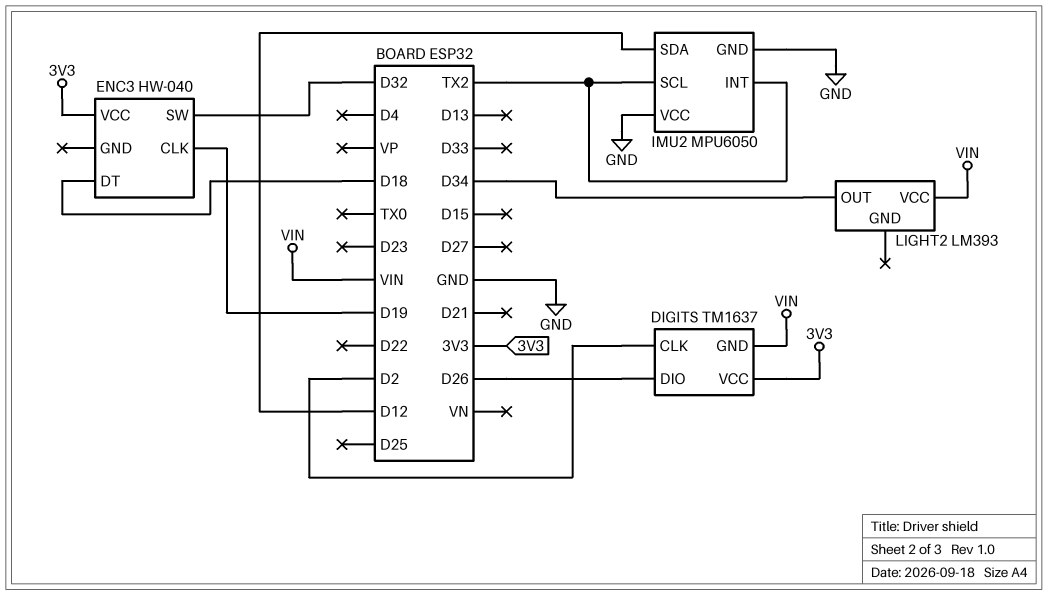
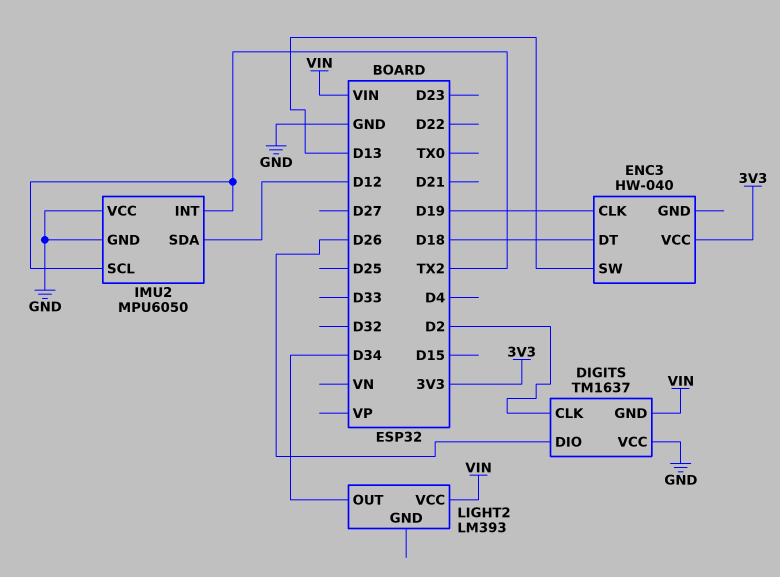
DIGITS pin VCC: 3V3 -> GND
ENC3 pin SW: D32 -> D13

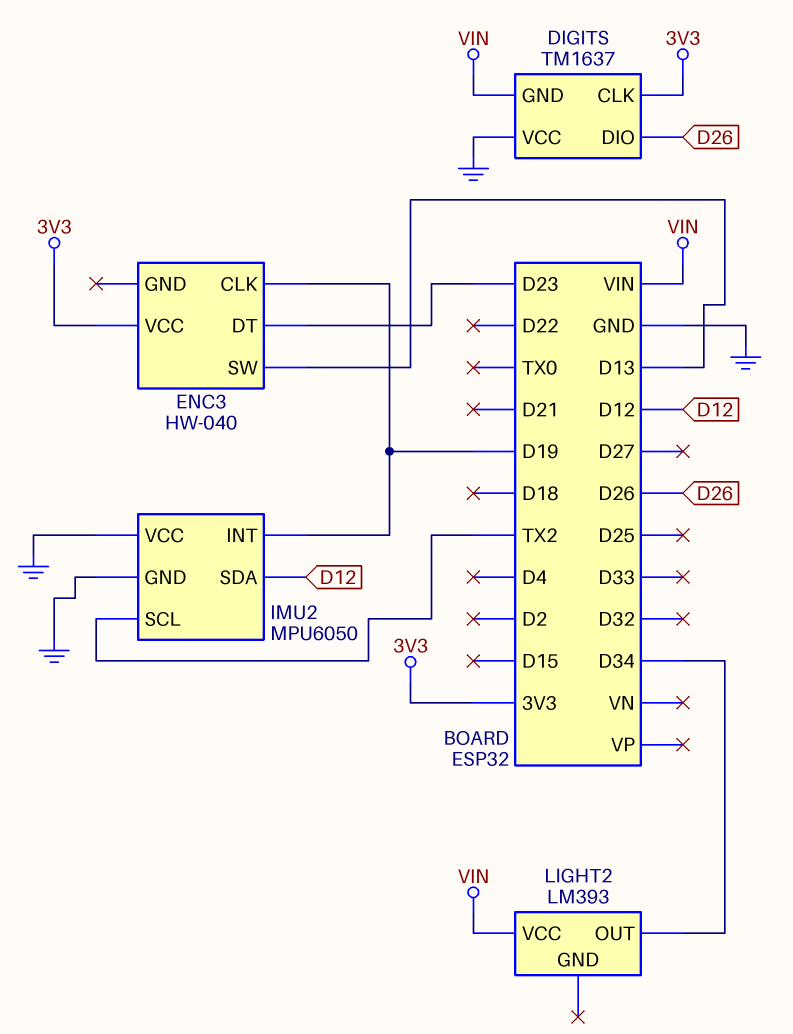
DIGITS pin CLK: D2 -> 3V3
ENC3 pin DT: D18 -> D23
IMU2 pin INT: TX2 -> D19

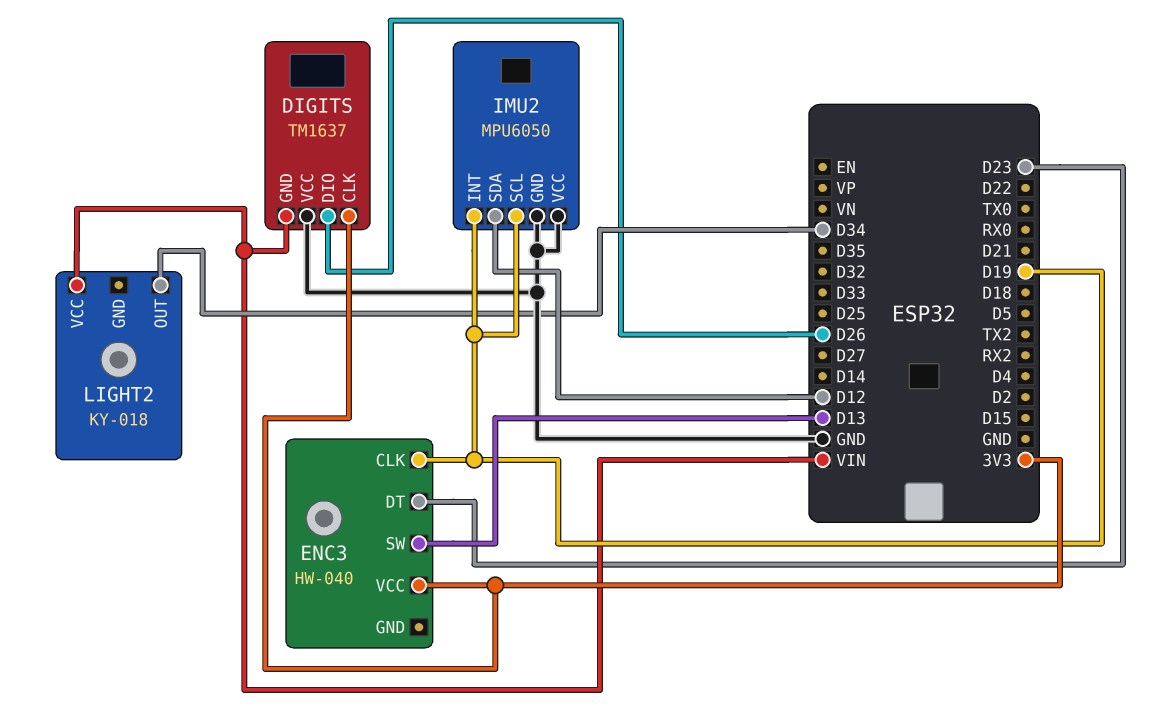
IMU2 pin SCL: TX2 -> D19
LIGHT2: LM393 -> KY-018

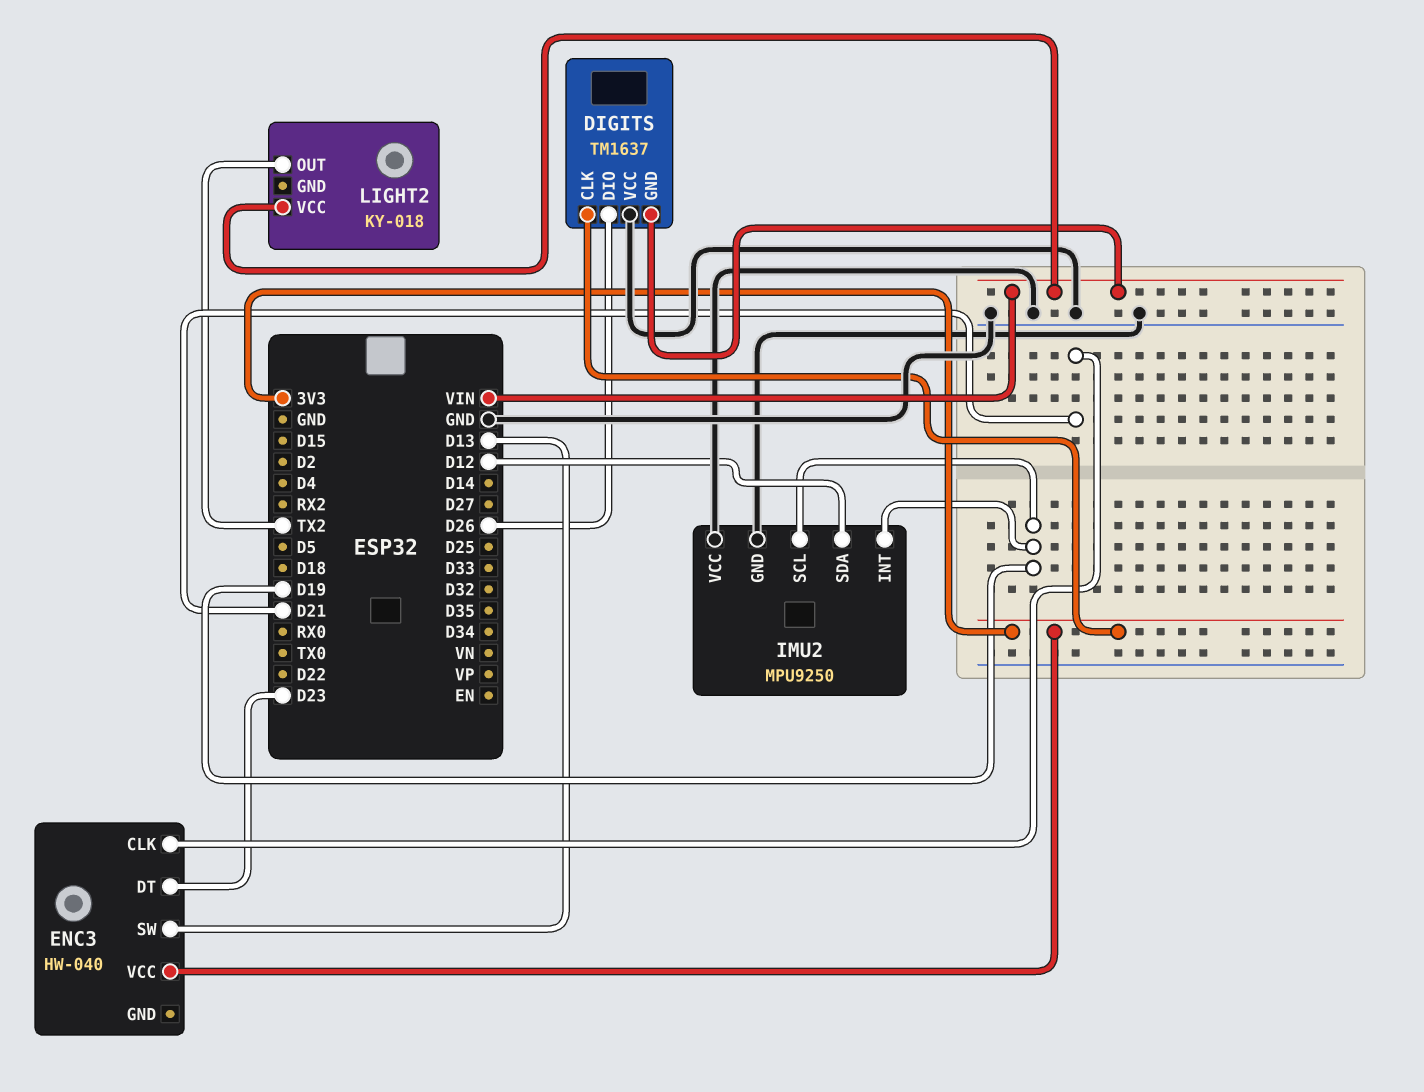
ENC3 pin CLK: D19 -> D21
IMU2: MPU6050 -> MPU9250
LIGHT2 pin OUT: D34 -> TX2

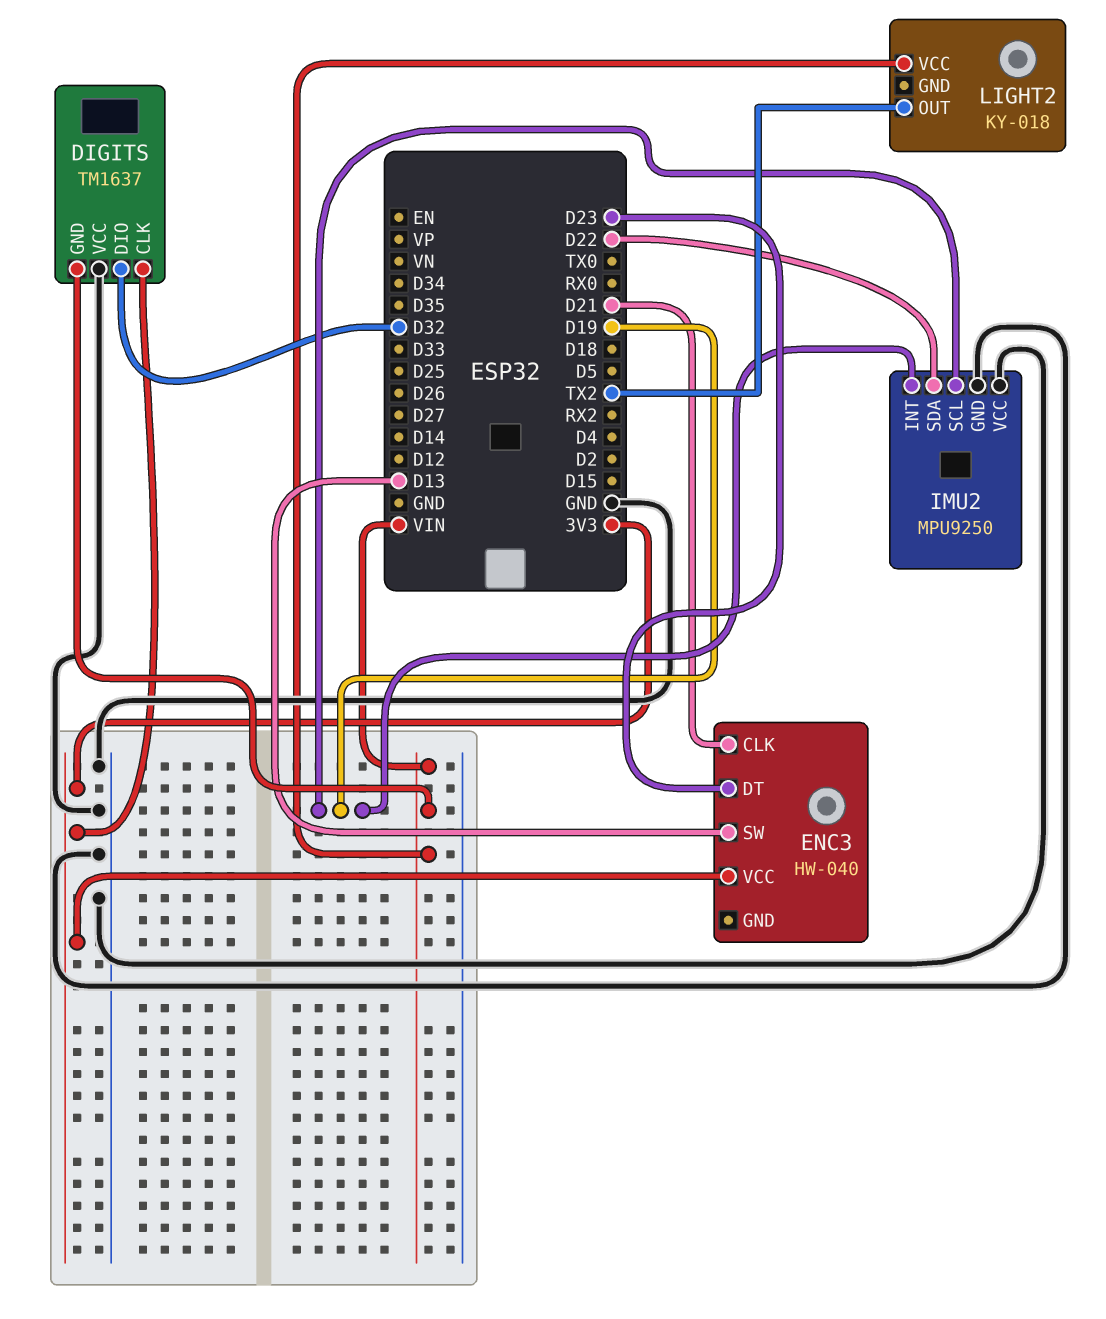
DIGITS pin DIO: D26 -> D32
IMU2 pin SDA: D12 -> D22

